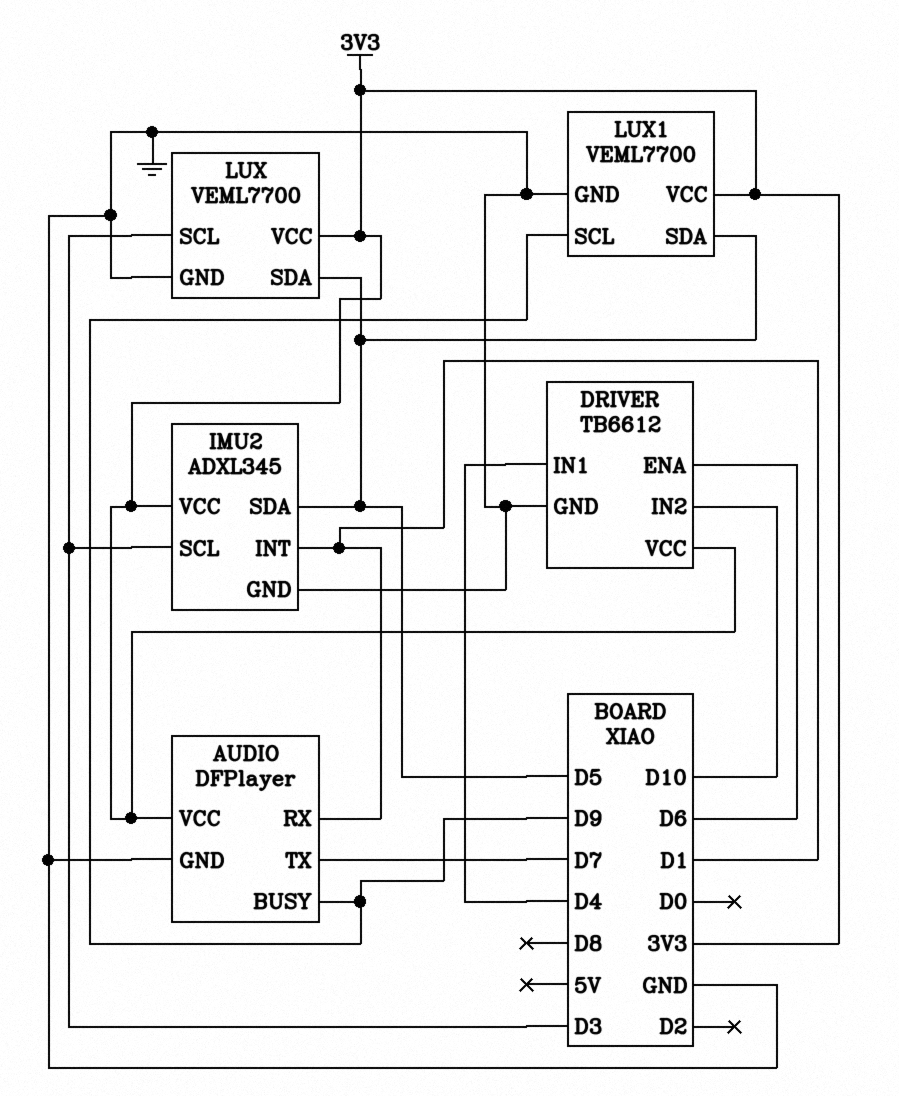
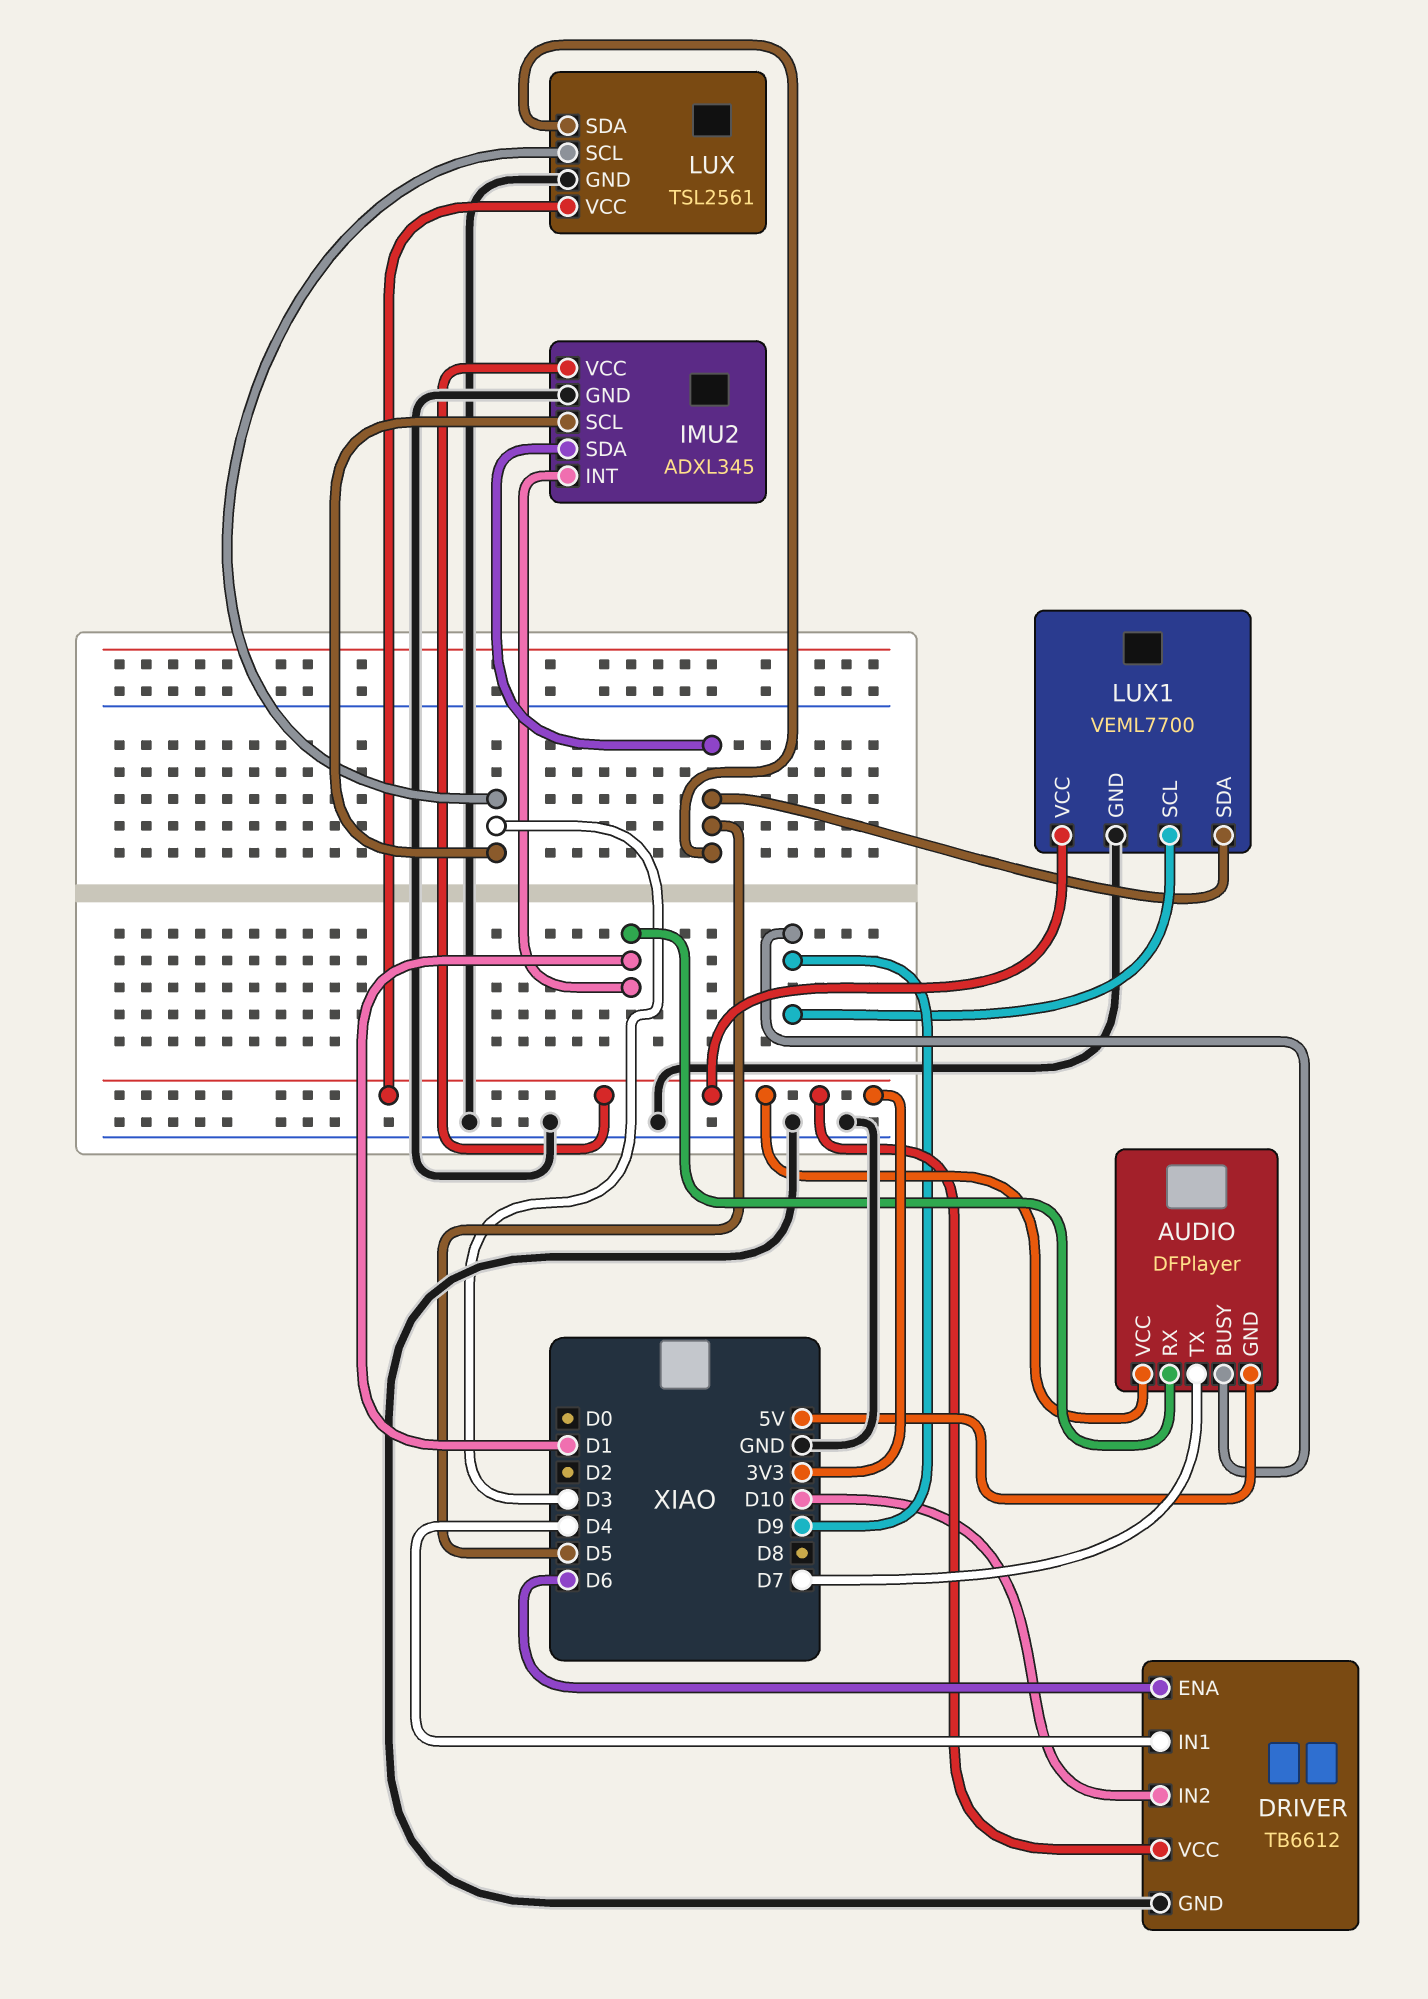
AUDIO pin GND: GND -> 5V
LUX: VEML7700 -> TSL2561

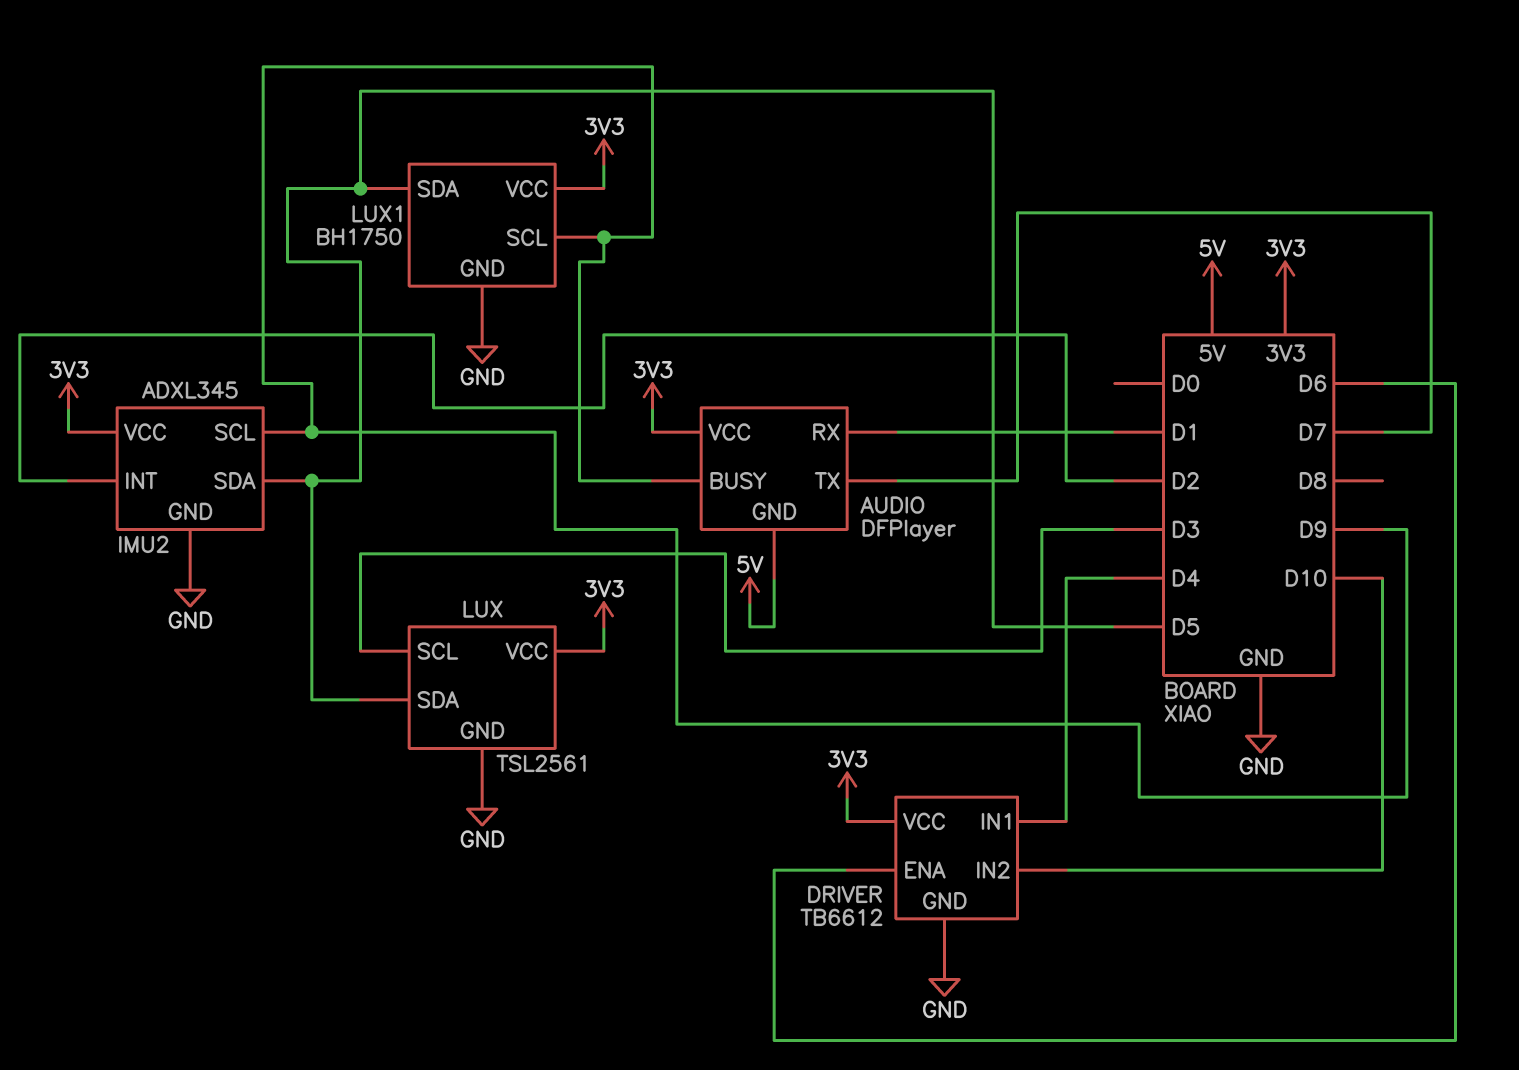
IMU2 pin INT: D1 -> D2
IMU2 pin SCL: D3 -> D9
LUX1: VEML7700 -> BH1750

